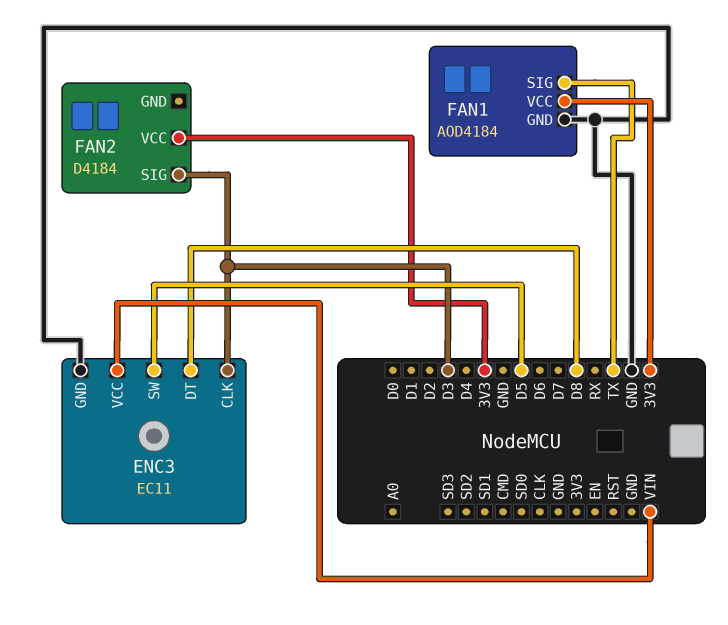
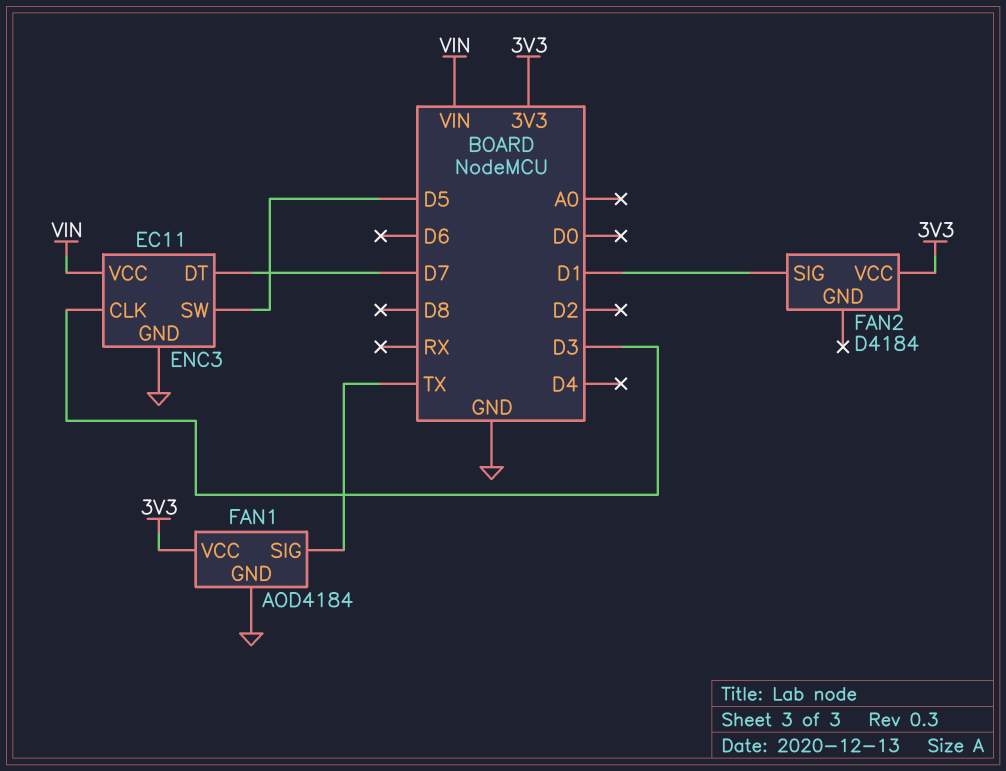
ENC3 pin DT: D8 -> D7
FAN2 pin SIG: D3 -> D1

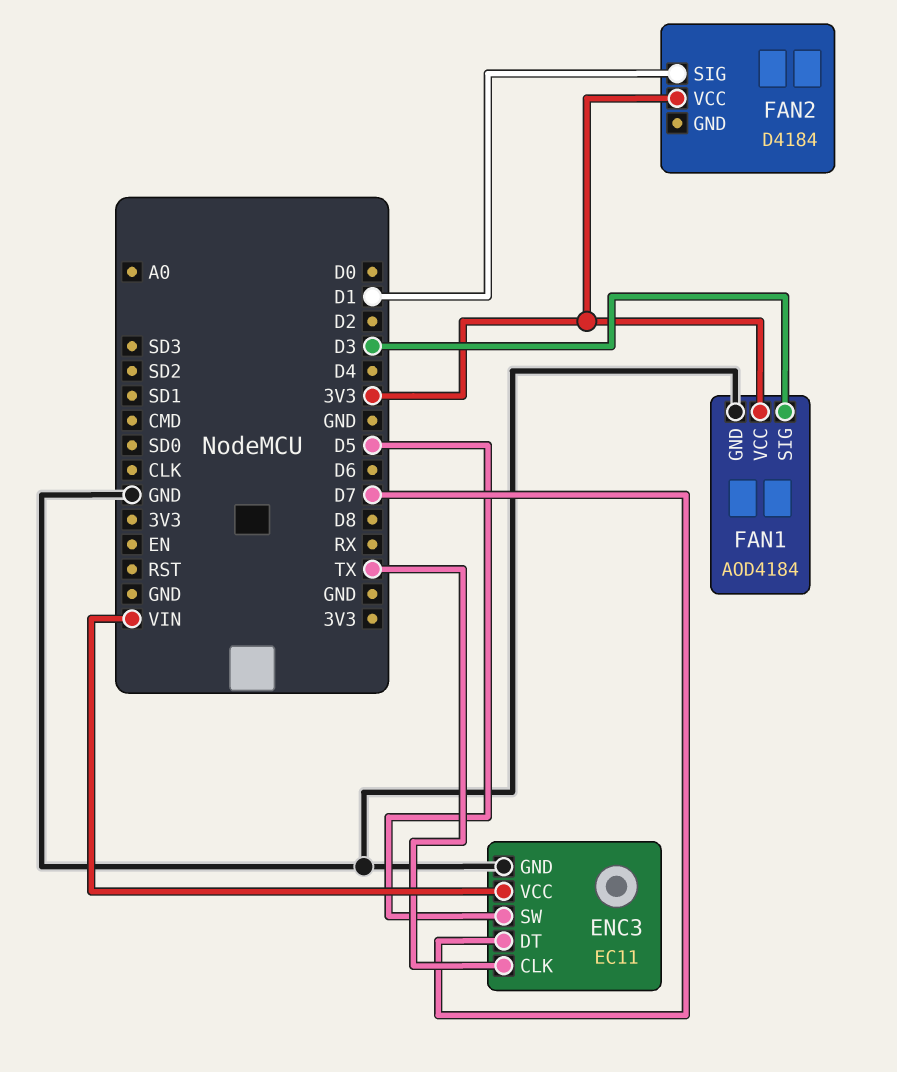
ENC3 pin CLK: D3 -> TX
FAN1 pin SIG: TX -> D3

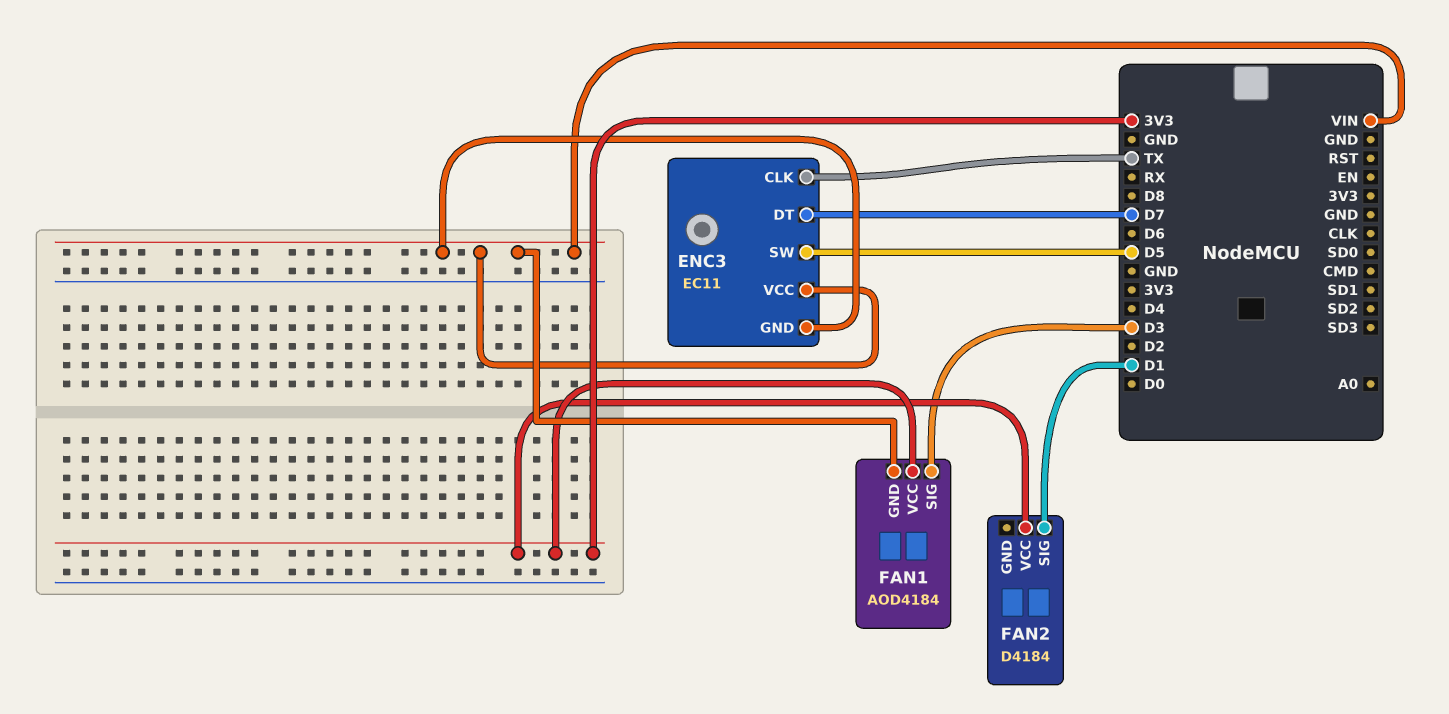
ENC3 pin GND: GND -> VIN
FAN1 pin GND: GND -> VIN

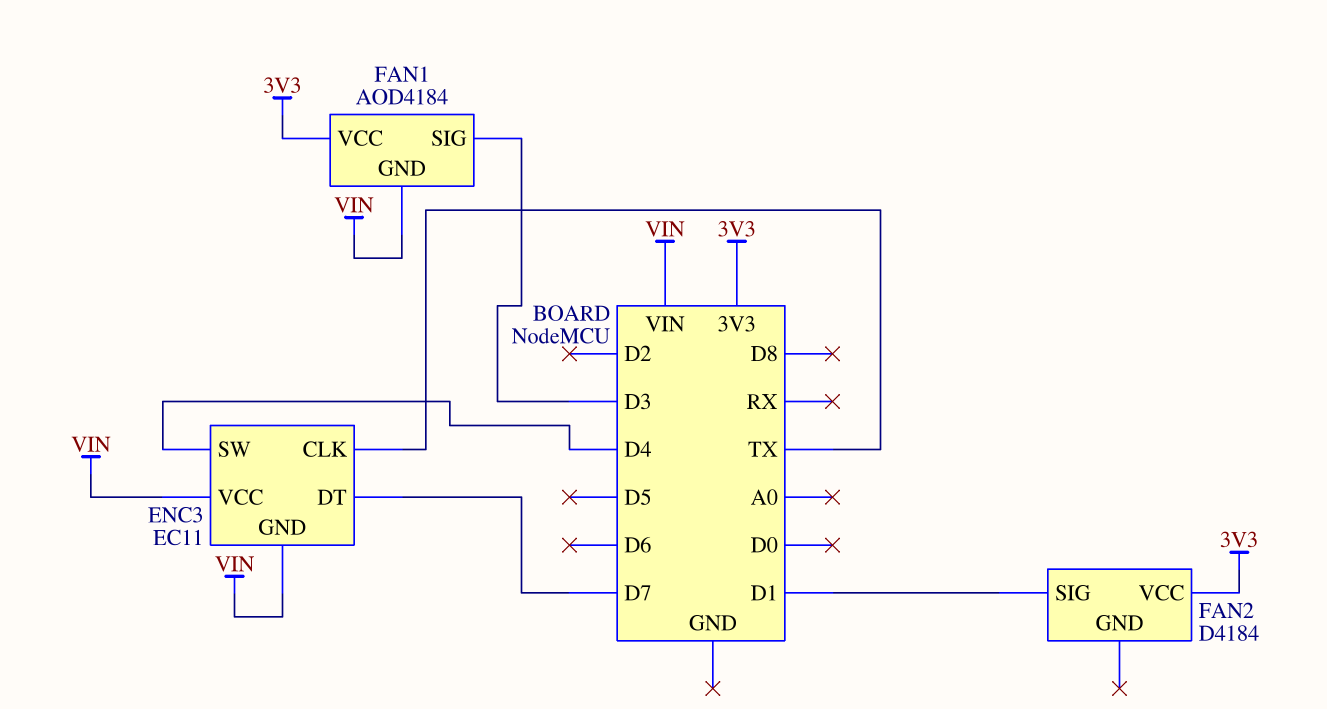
ENC3 pin SW: D5 -> D4

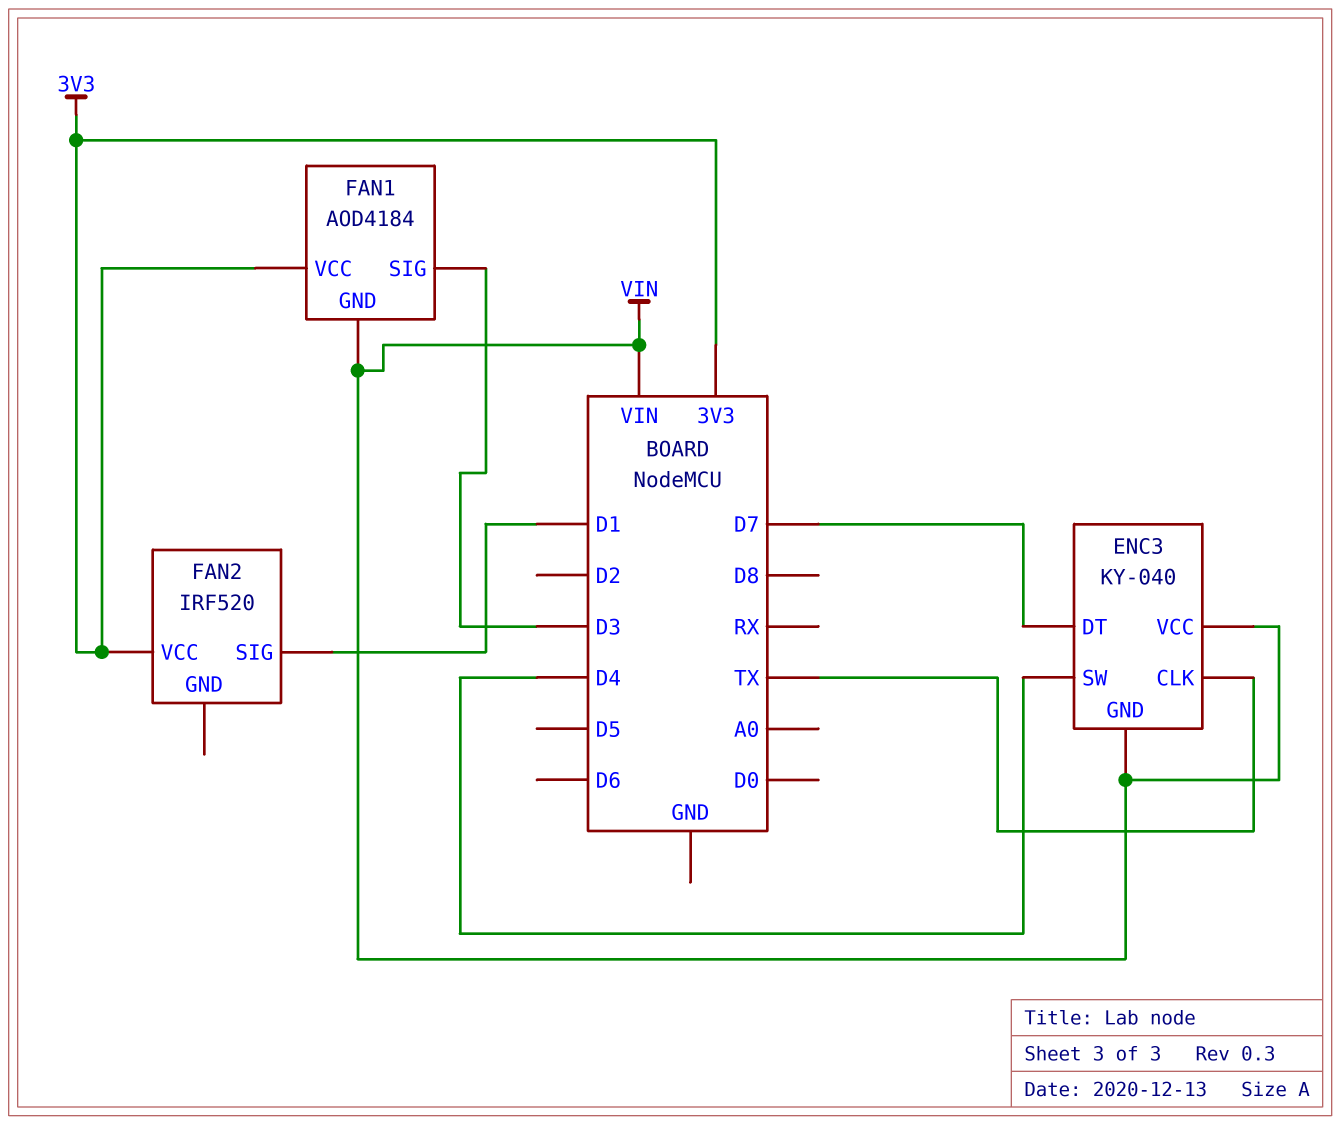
ENC3: EC11 -> KY-040
FAN2: D4184 -> IRF520

